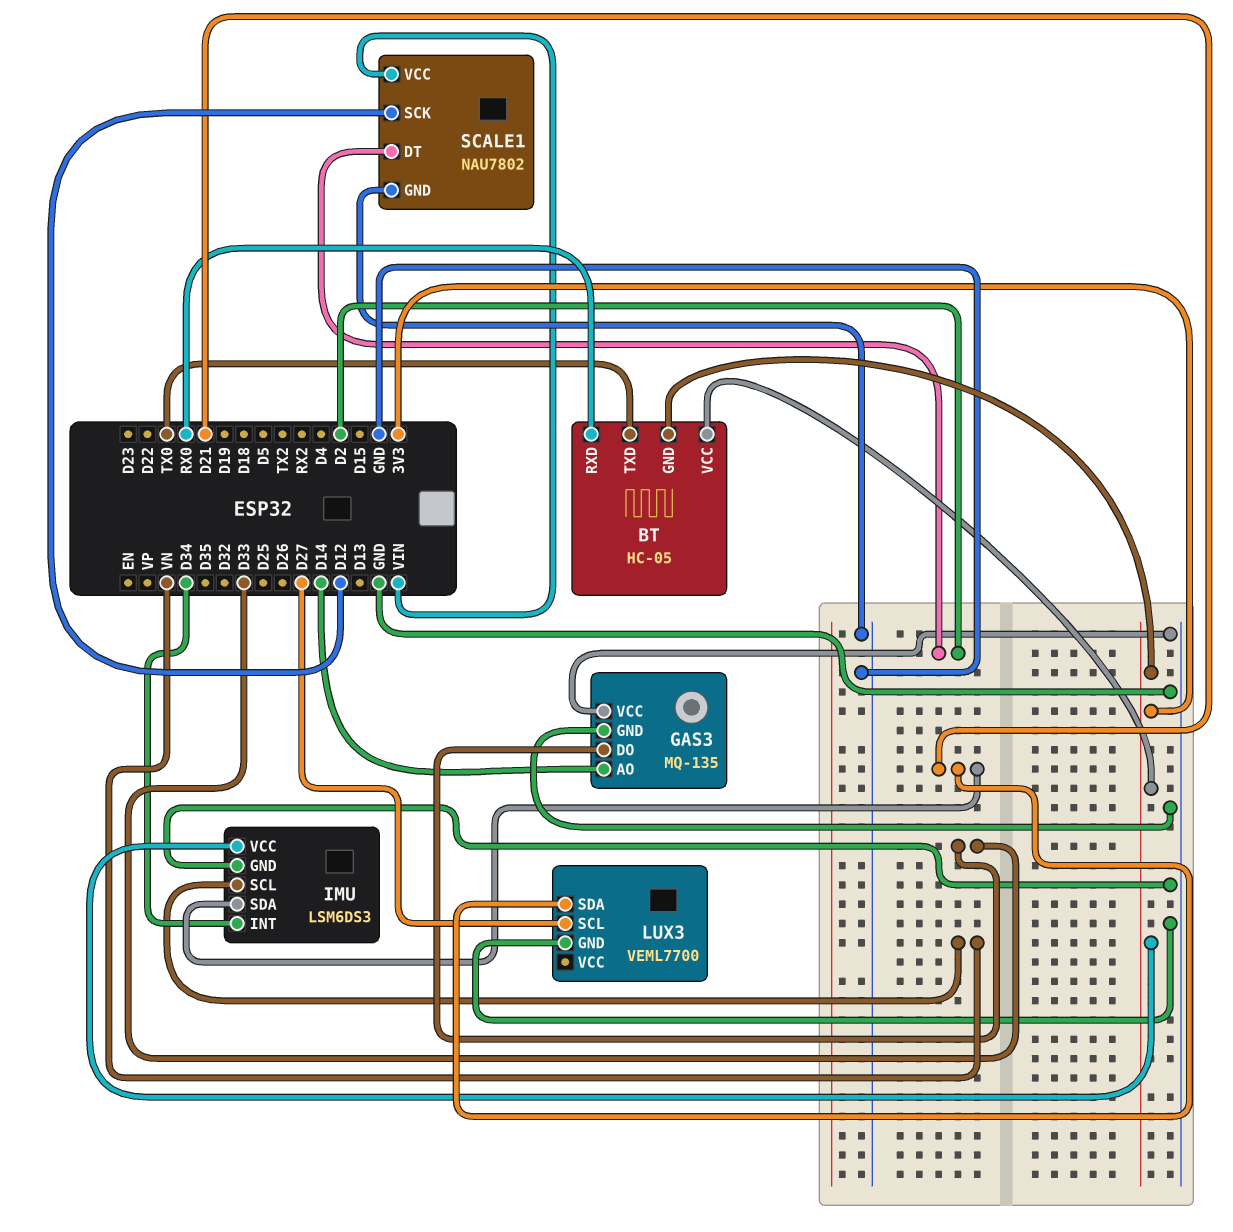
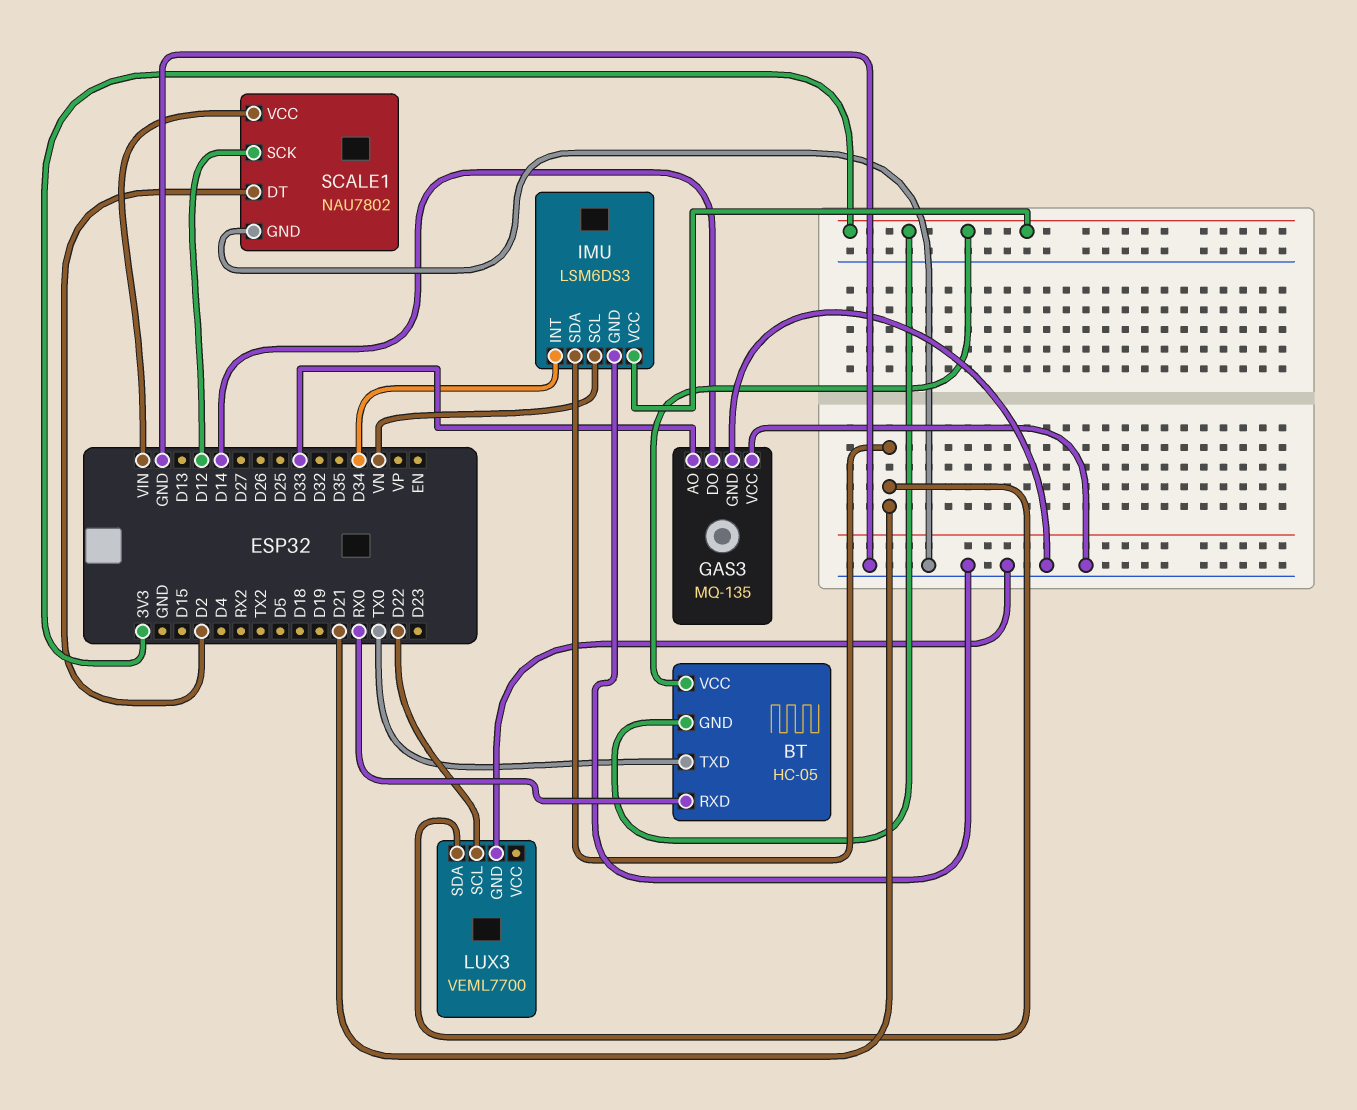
GAS3 pin AO: D14 -> D33
GAS3 pin DO: D33 -> D14
LUX3 pin SCL: D27 -> D22

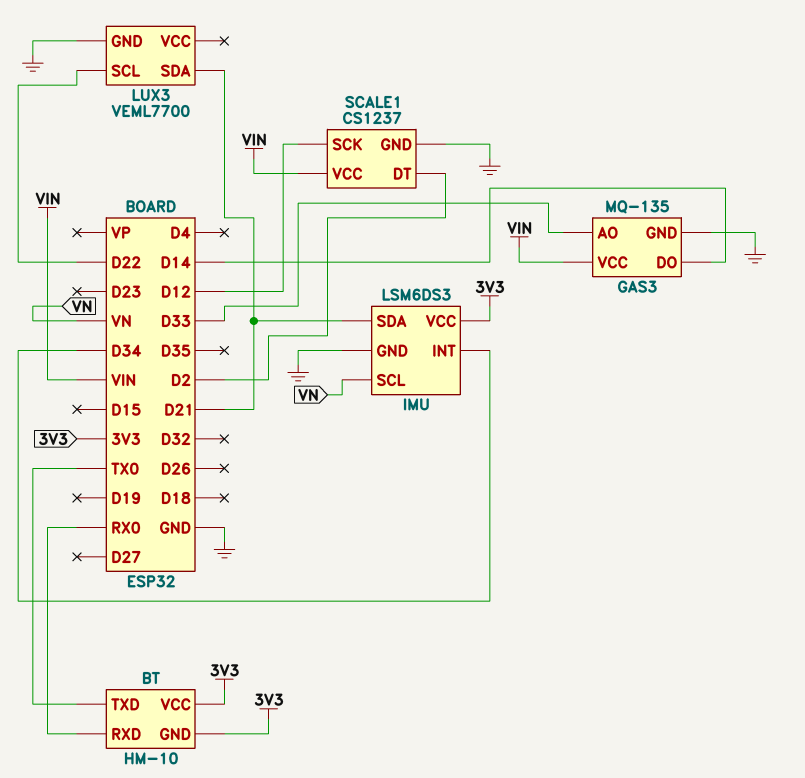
BT: HC-05 -> HM-10
GAS3 pin VCC: GND -> VIN
SCALE1: NAU7802 -> CS1237

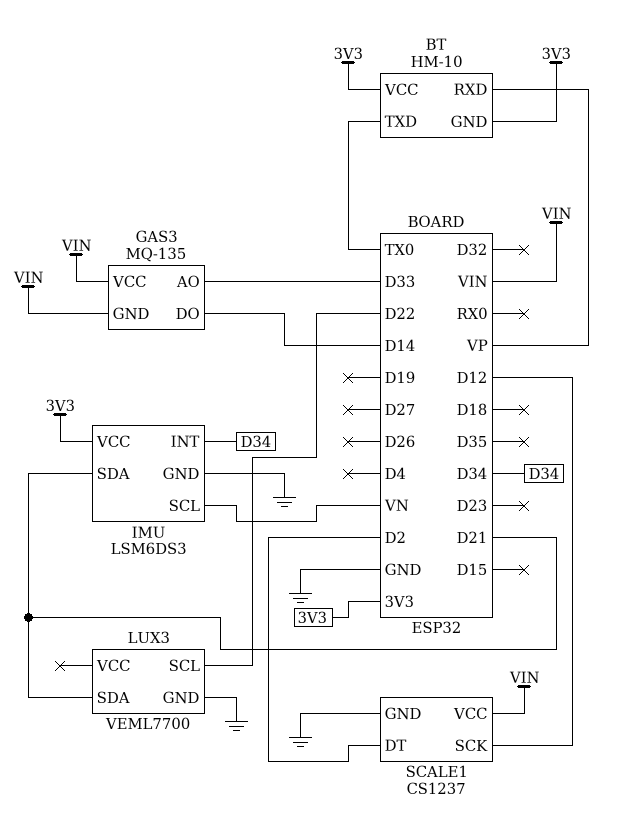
BT pin RXD: RX0 -> VP
GAS3 pin GND: GND -> VIN

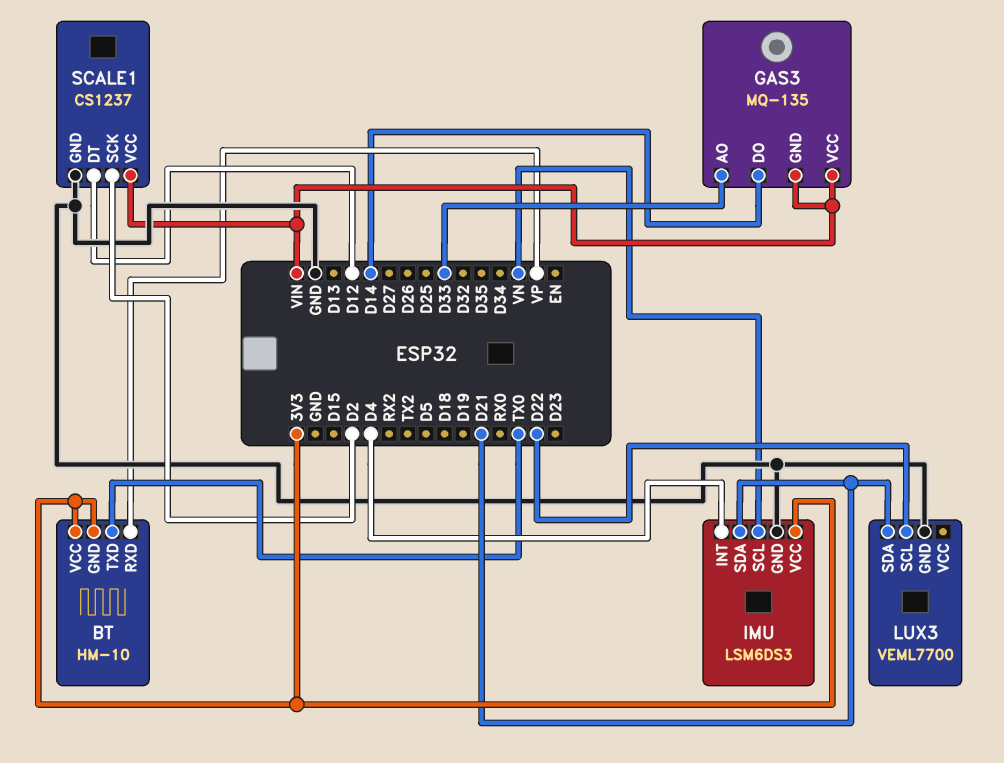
IMU pin INT: D34 -> D4
SCALE1 pin DT: D2 -> D12
SCALE1 pin SCK: D12 -> D2

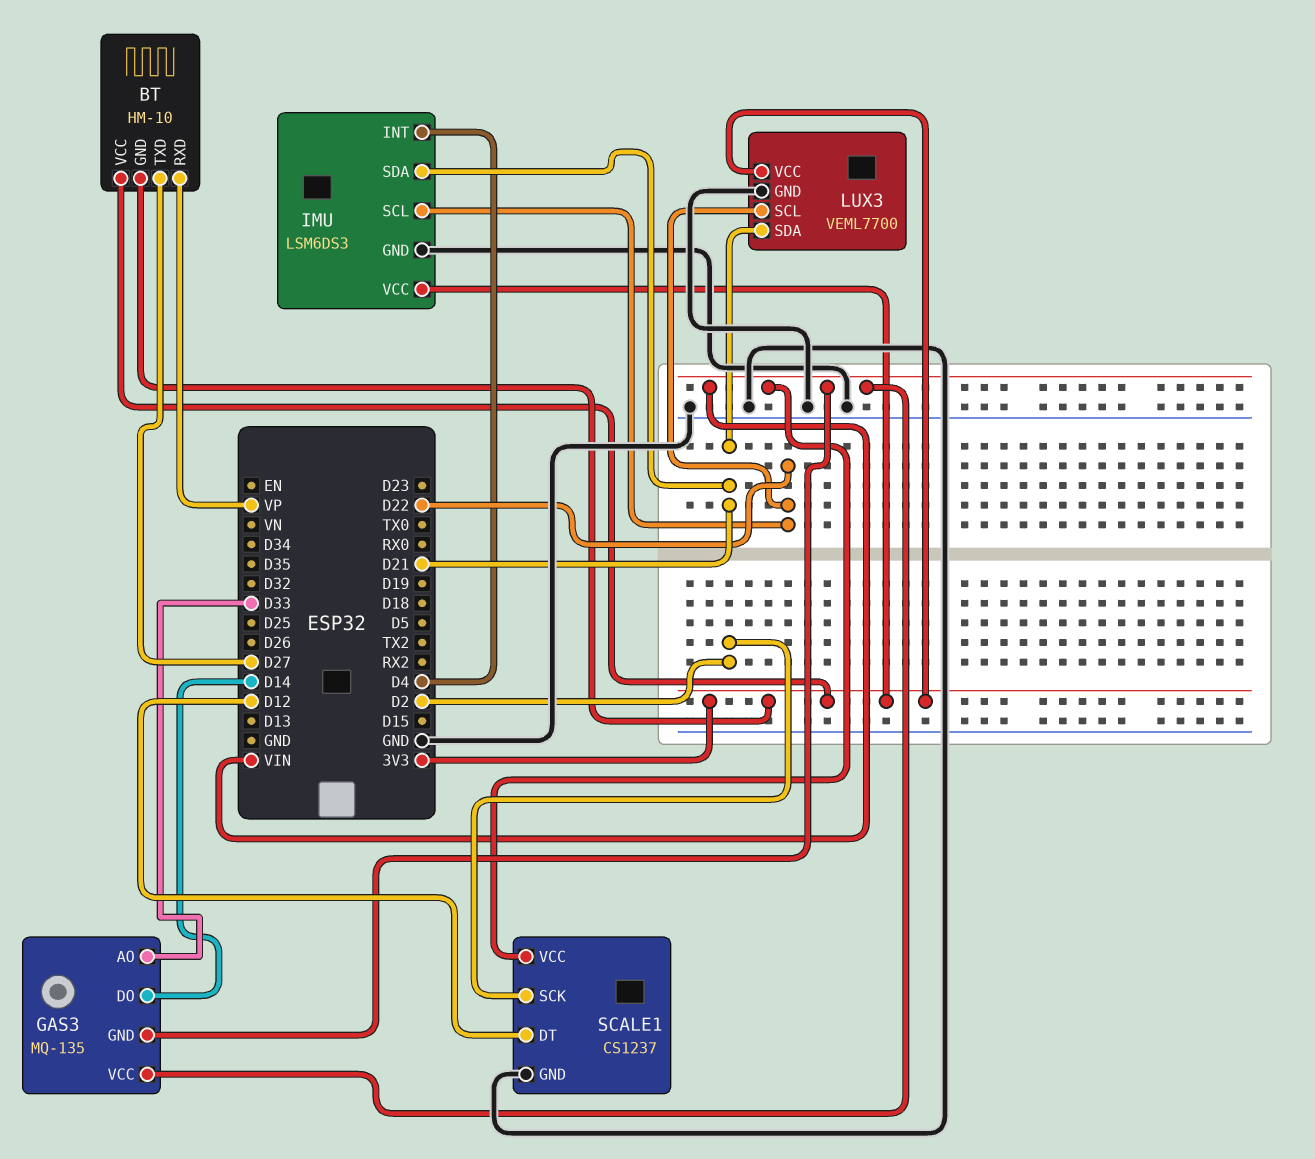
BT pin TXD: TX0 -> D27
IMU pin SCL: VN -> D22
LUX3 pin VCC: none -> 3V3

